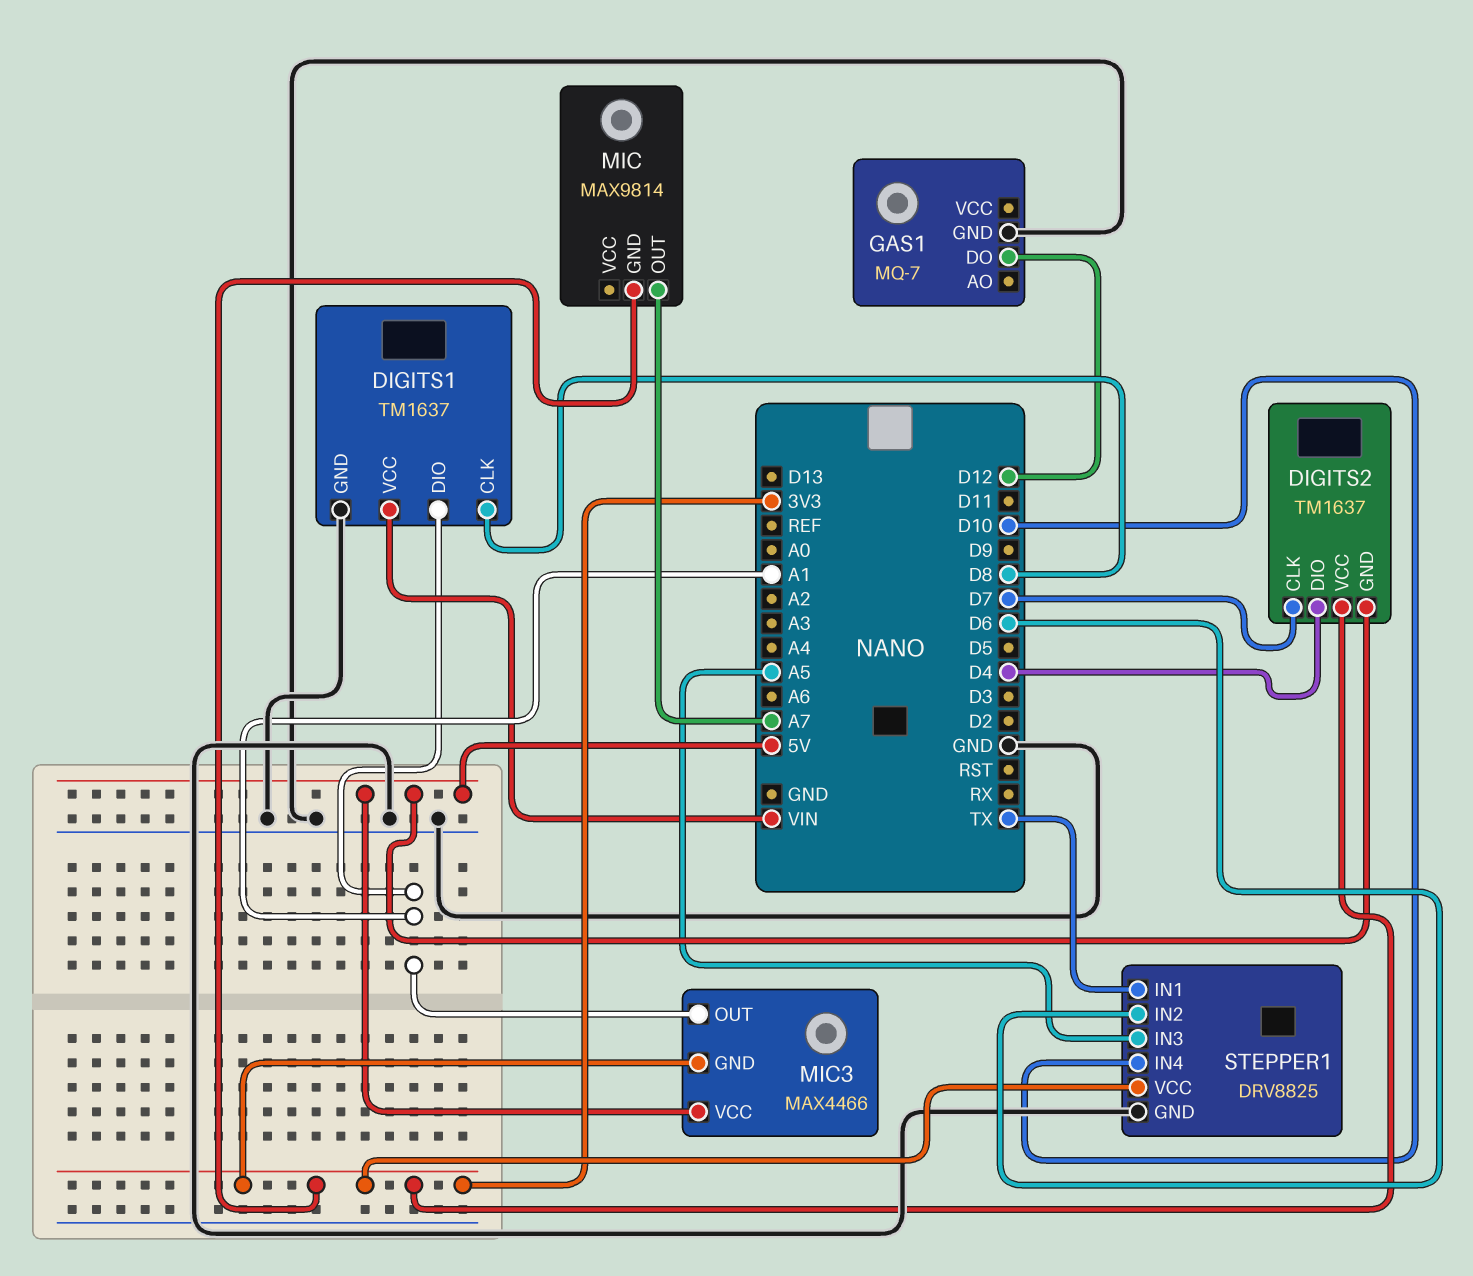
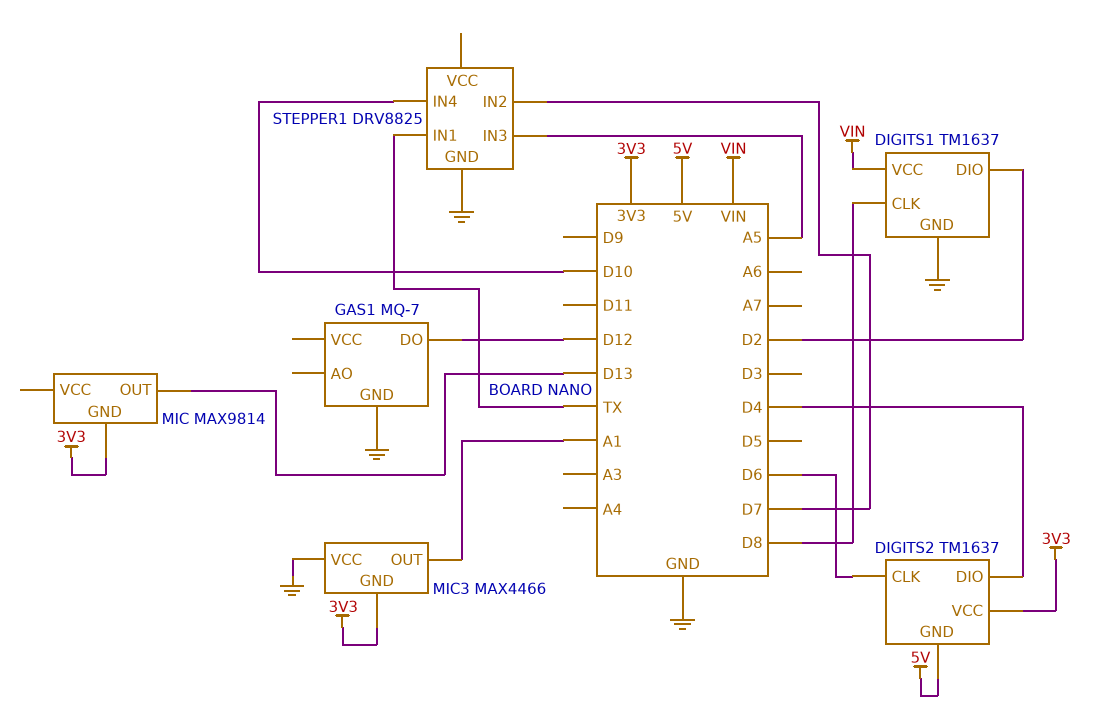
DIGITS1 pin DIO: A1 -> D2
DIGITS2 pin CLK: D7 -> D6
MIC pin OUT: A7 -> D13
MIC3 pin VCC: 5V -> GND
STEPPER1 pin IN2: D6 -> D7
STEPPER1 pin VCC: 3V3 -> none

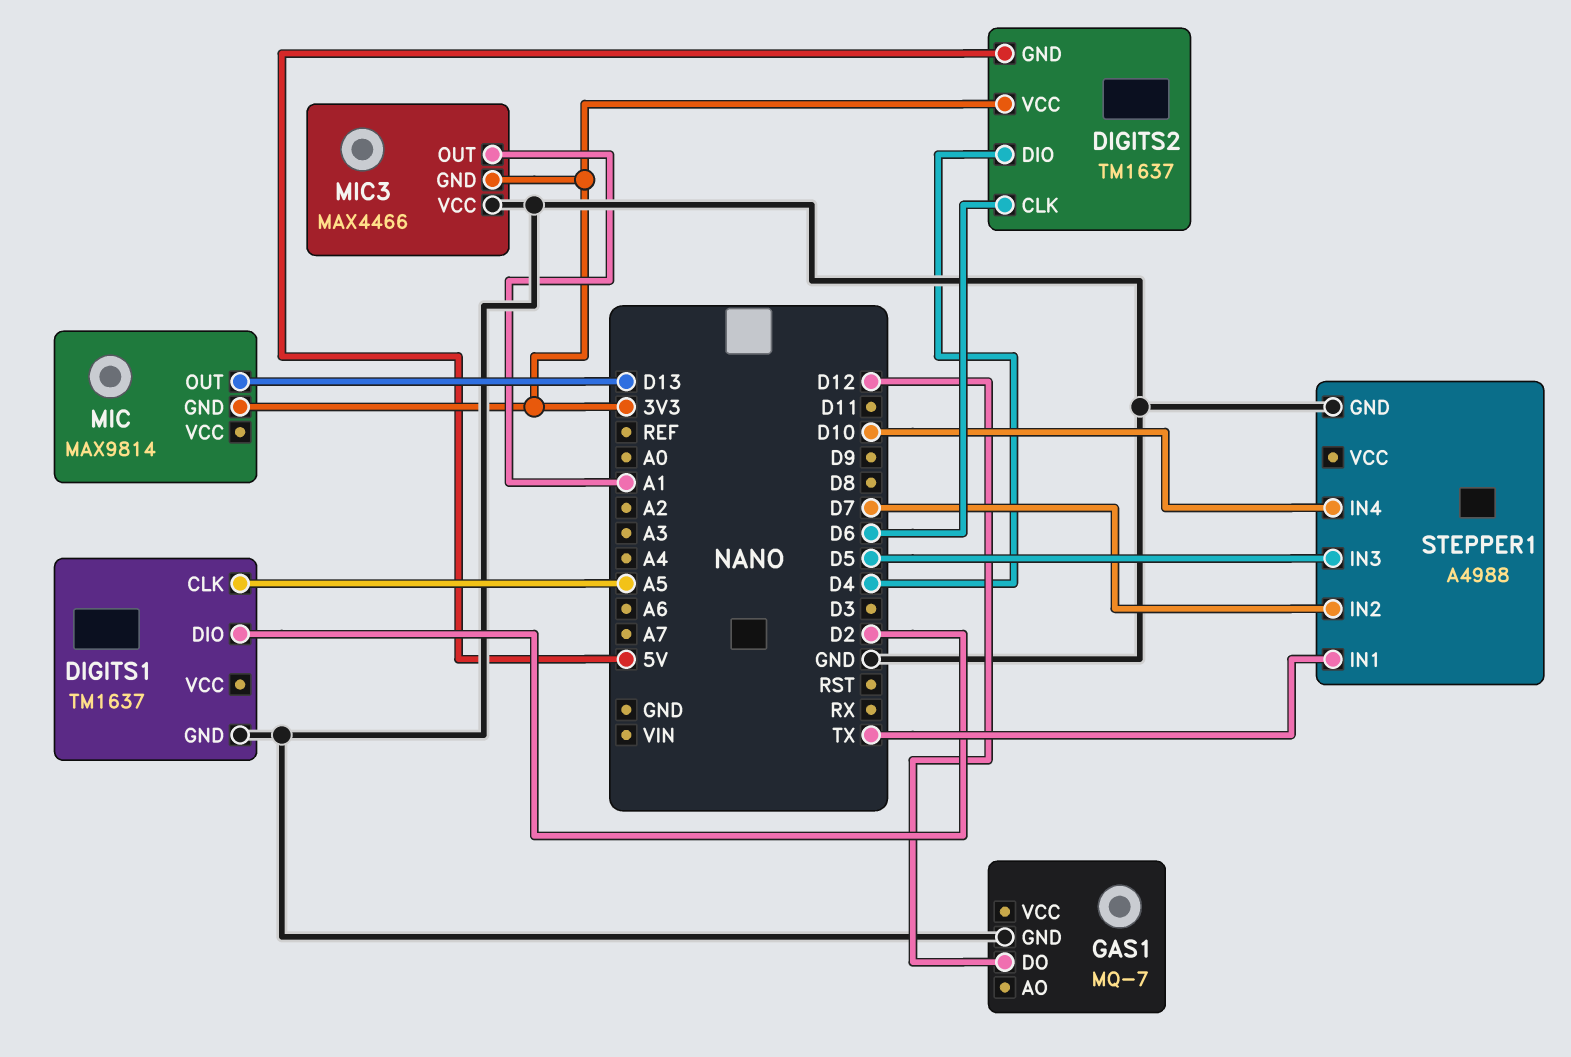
DIGITS1 pin CLK: D8 -> A5
DIGITS1 pin VCC: VIN -> none
STEPPER1: DRV8825 -> A4988
STEPPER1 pin IN3: A5 -> D5

